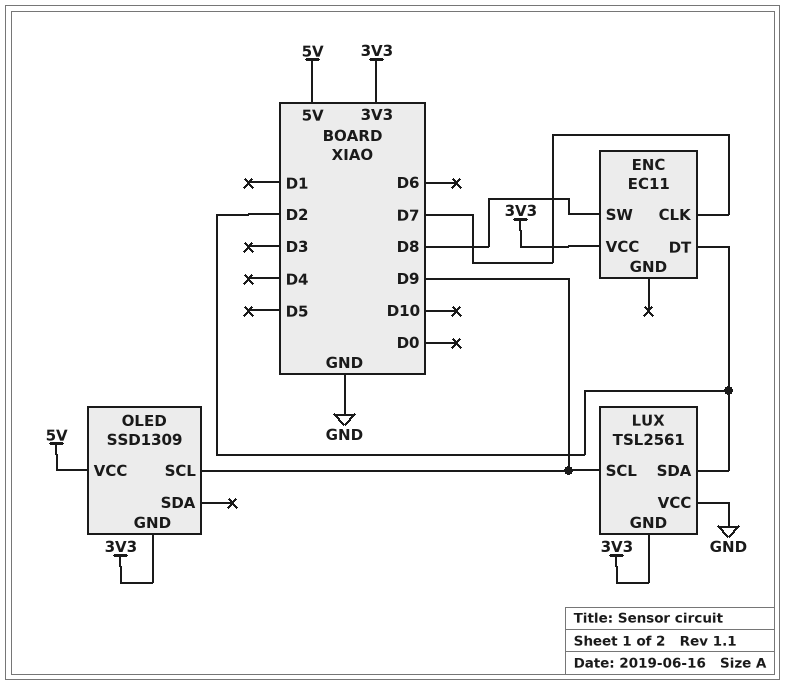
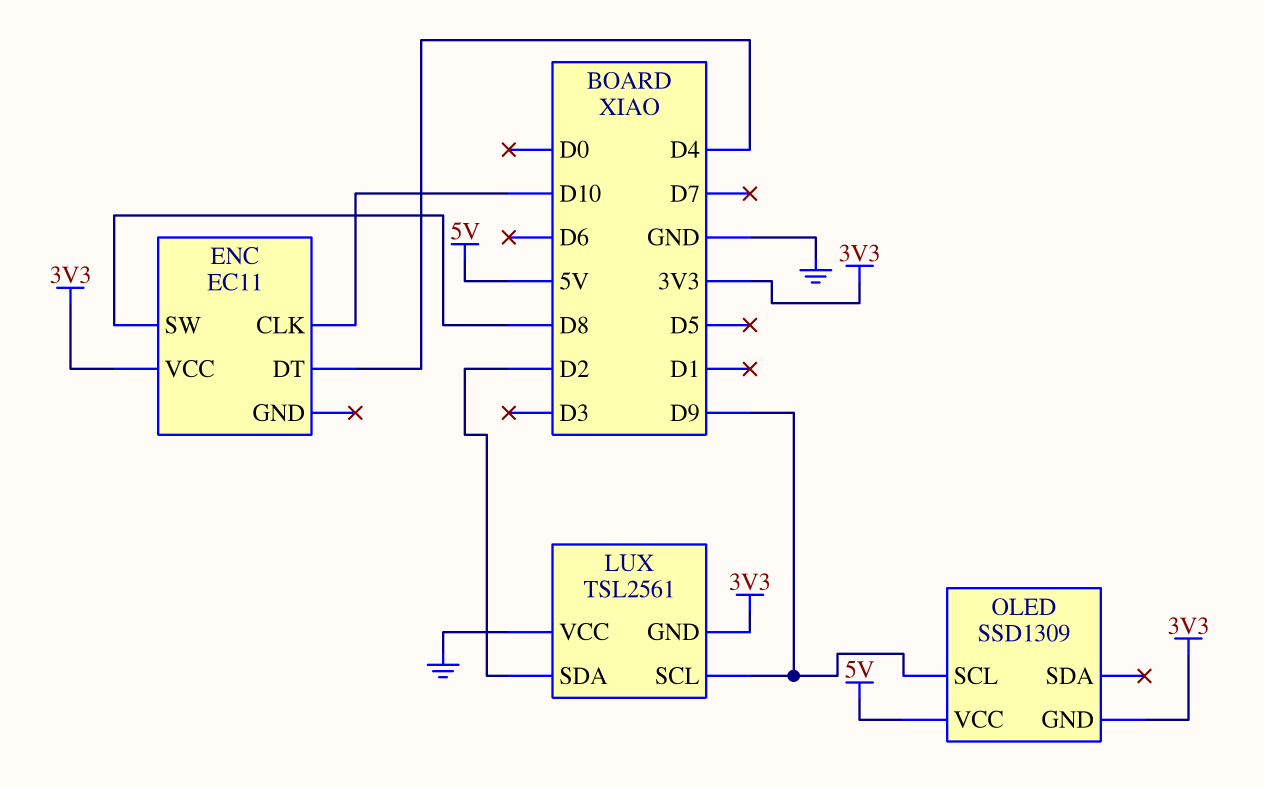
ENC pin CLK: D7 -> D10
ENC pin DT: D2 -> D4

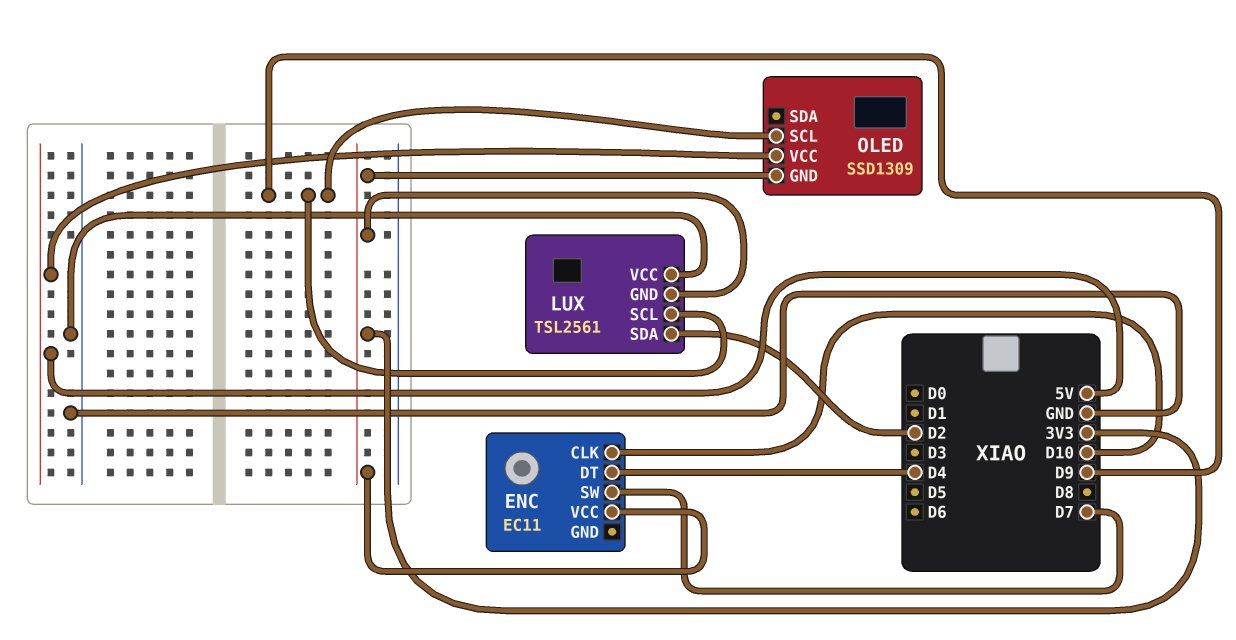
ENC pin SW: D8 -> D7

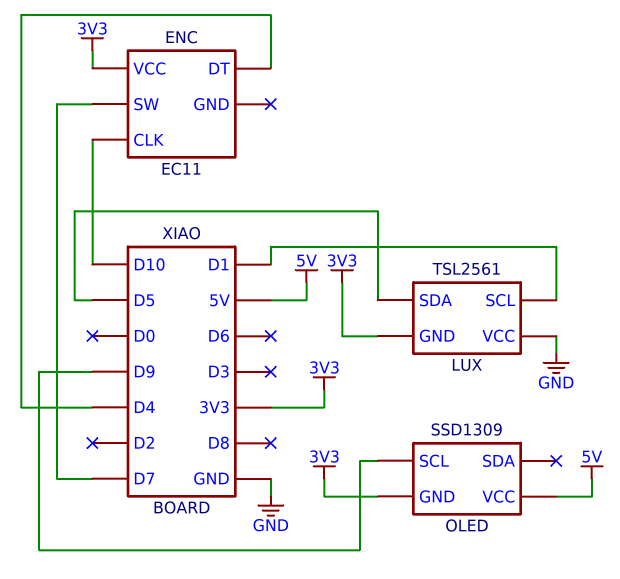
LUX pin SCL: D9 -> D1
LUX pin SDA: D2 -> D5

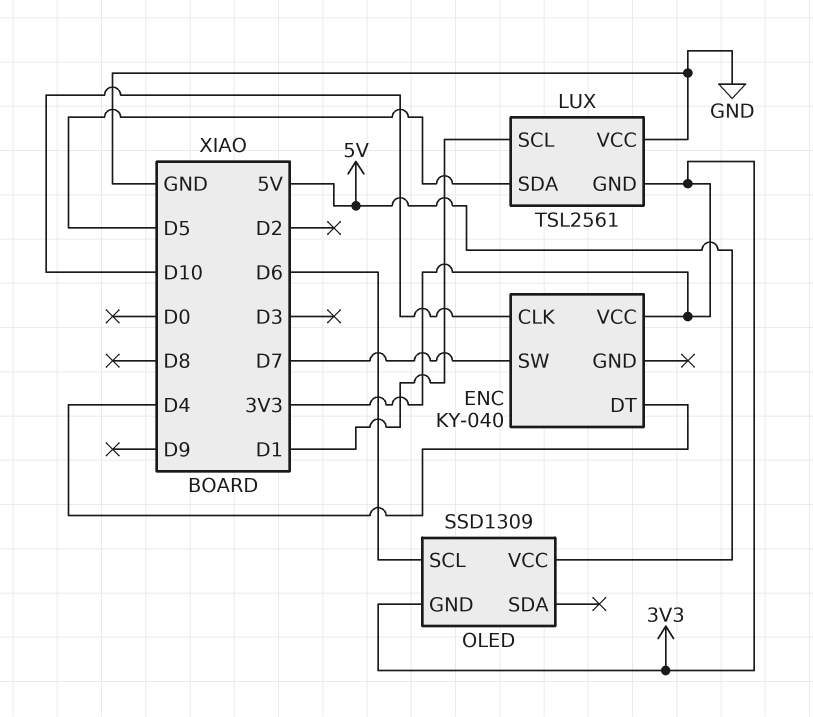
ENC: EC11 -> KY-040
OLED pin SCL: D9 -> D6

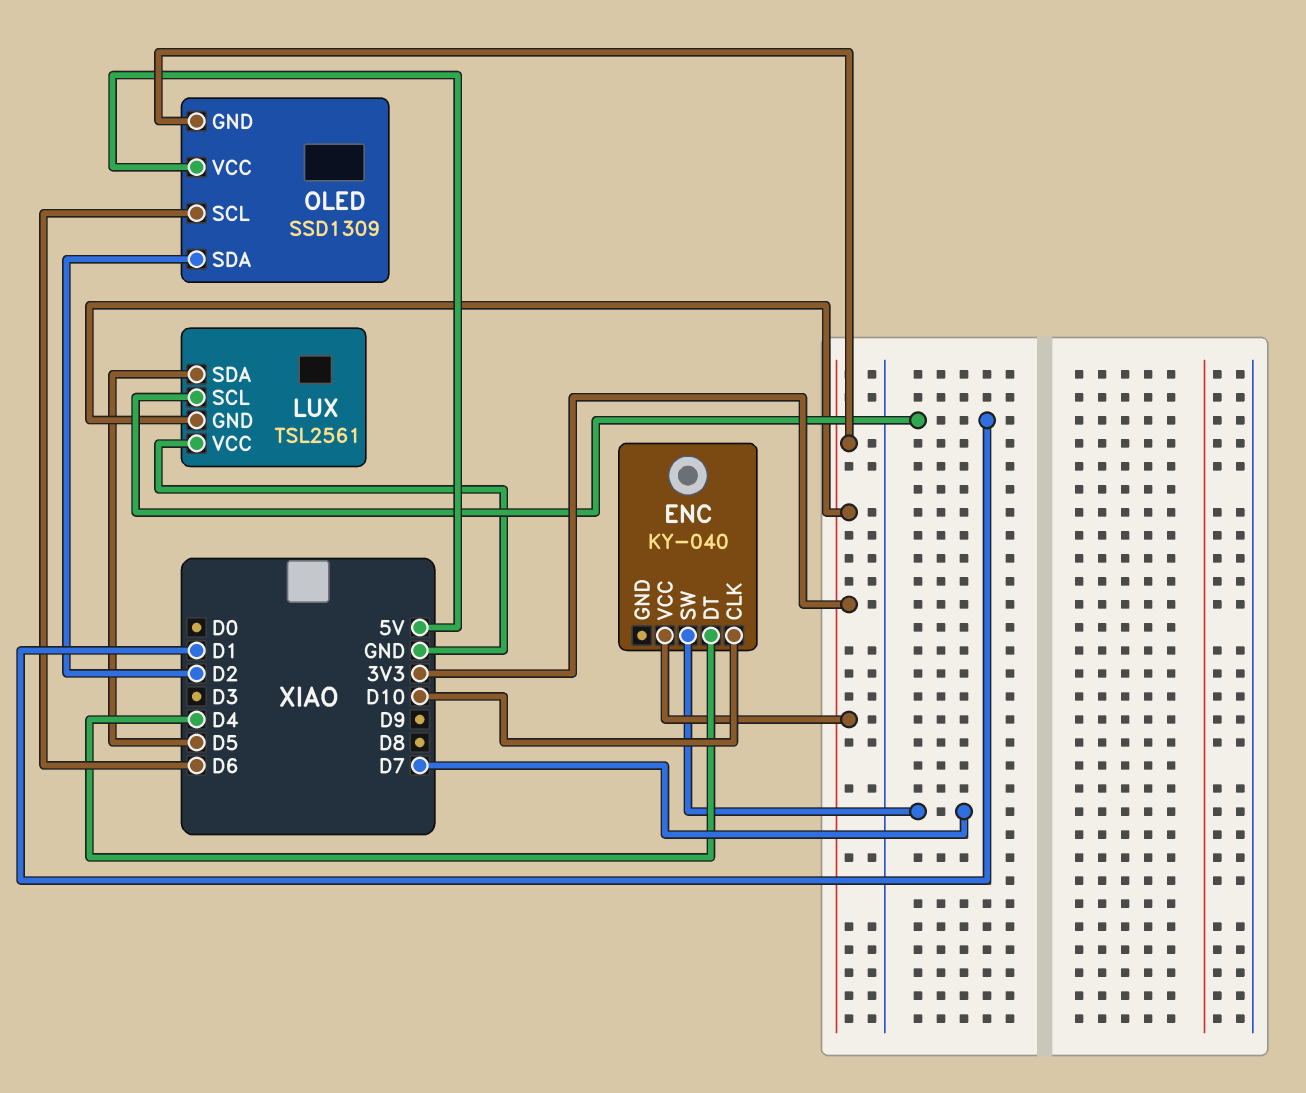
OLED pin SDA: none -> D2

